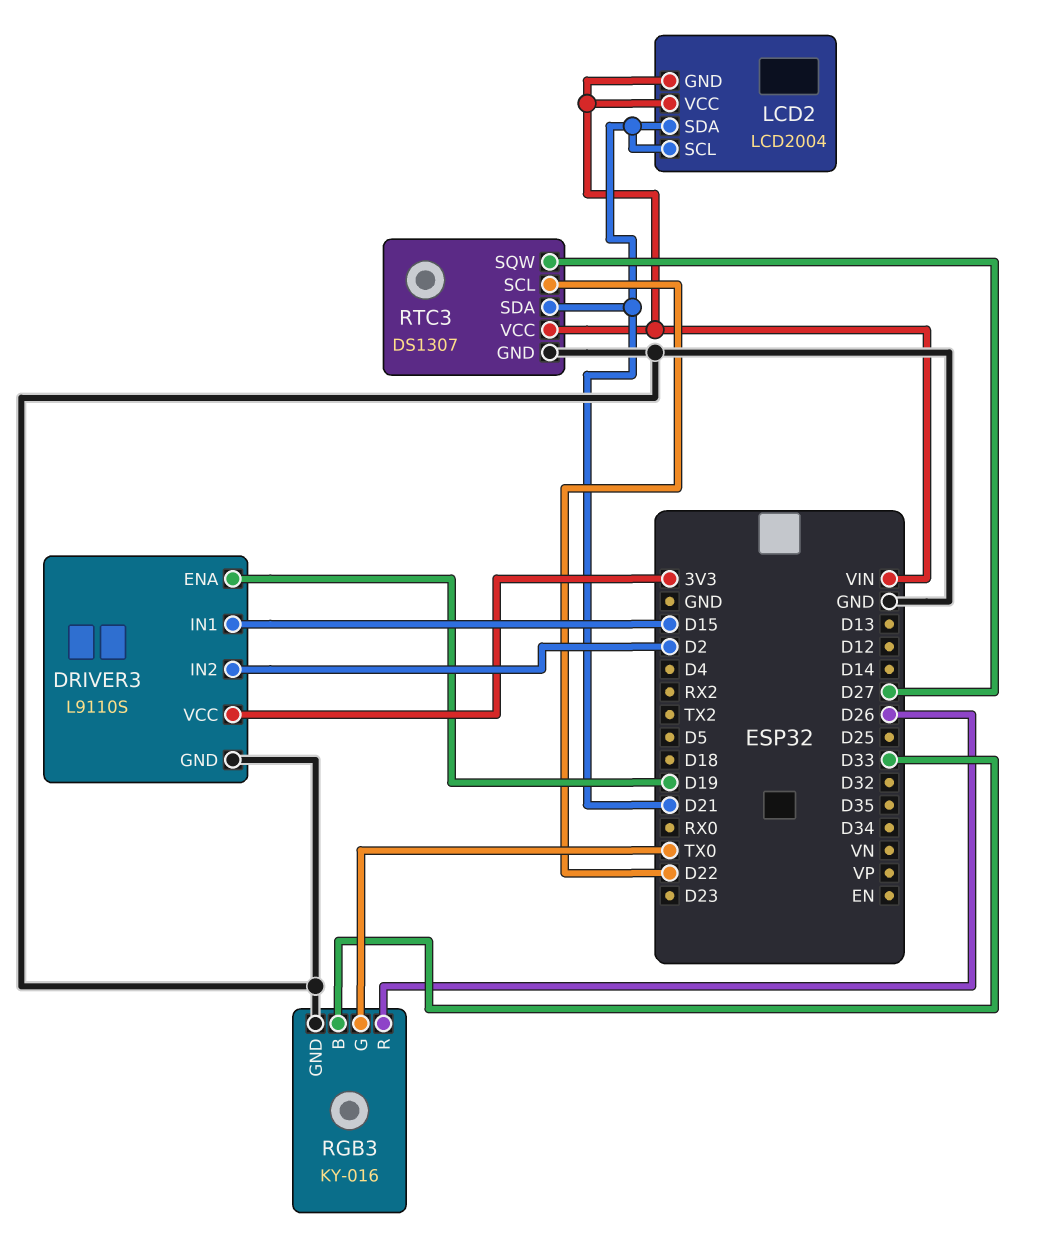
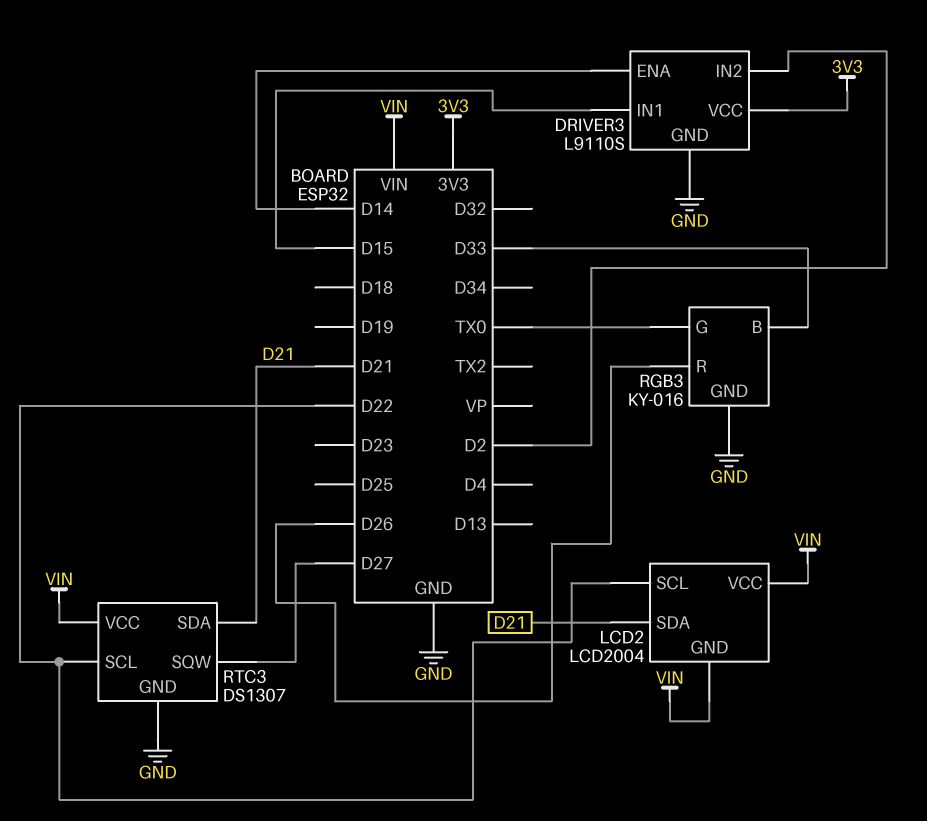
DRIVER3 pin ENA: D19 -> D14
LCD2 pin SCL: D21 -> D22

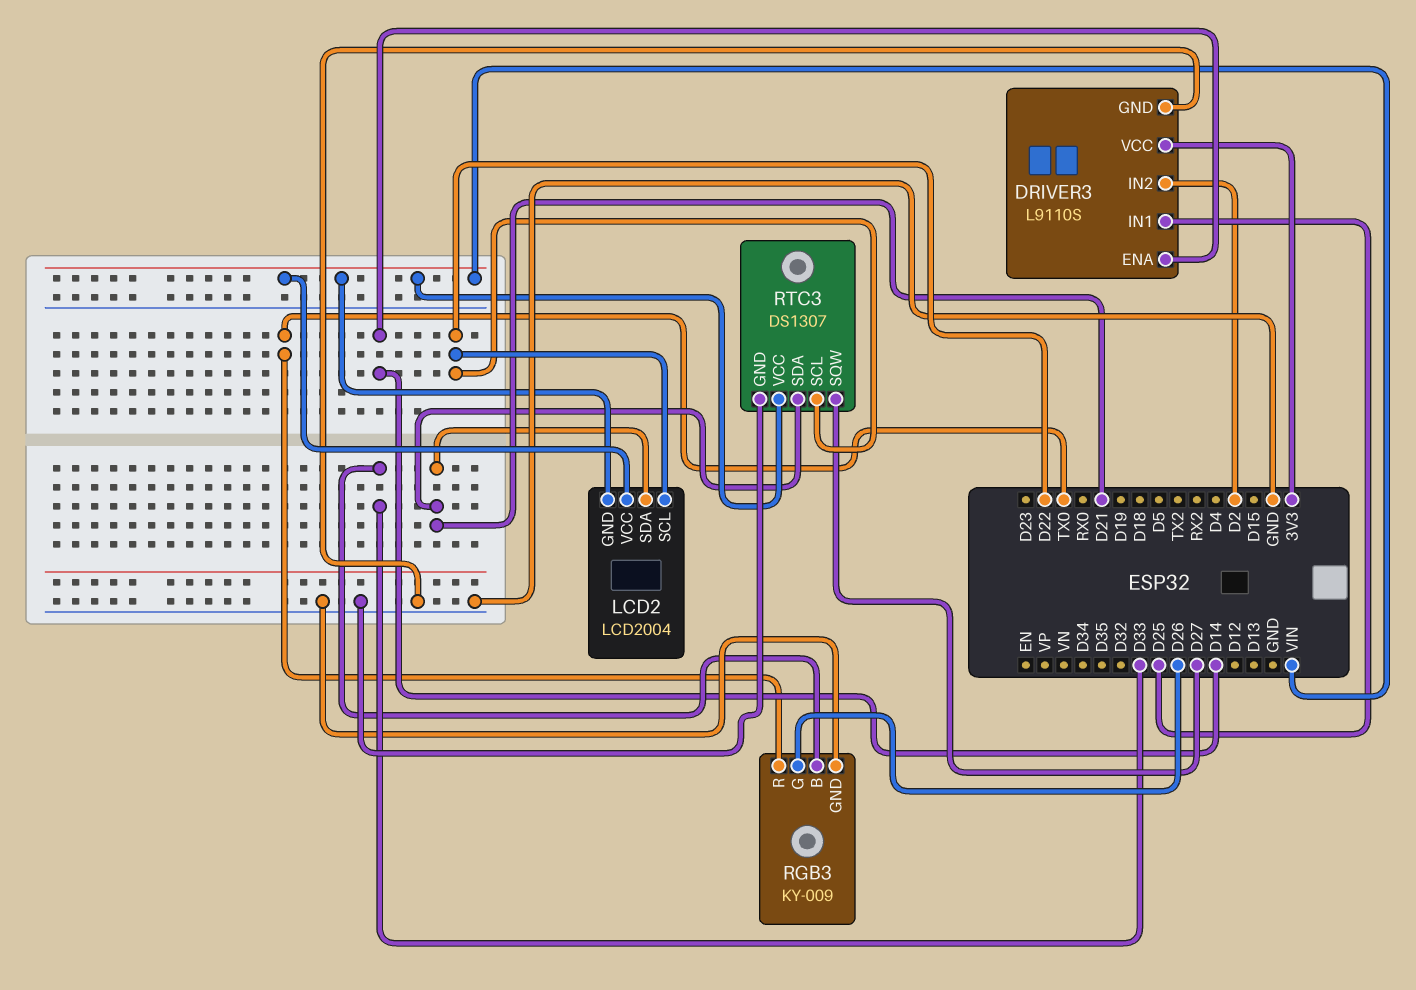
DRIVER3 pin IN1: D15 -> D25
RGB3: KY-016 -> KY-009
RGB3 pin G: TX0 -> D26
RGB3 pin R: D26 -> TX0

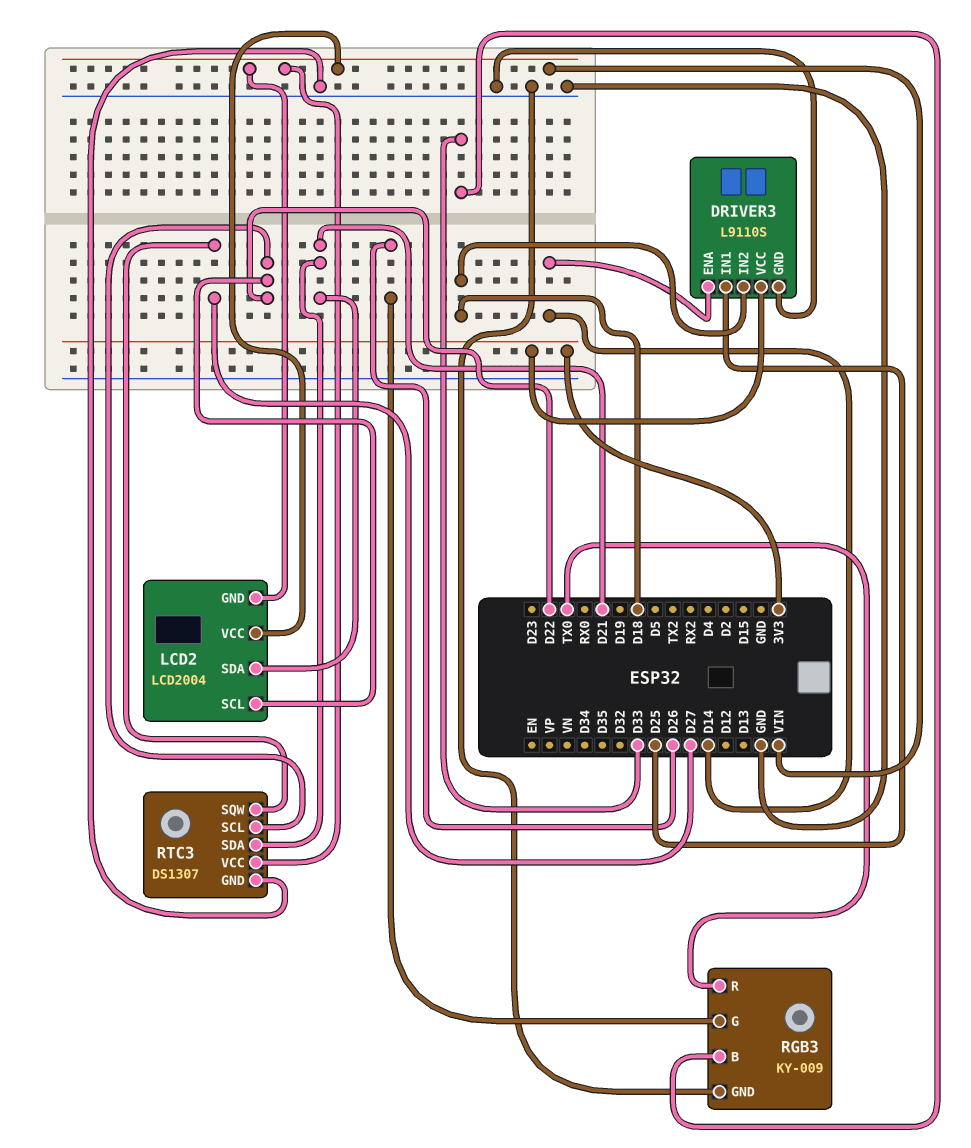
DRIVER3 pin IN2: D2 -> D18

